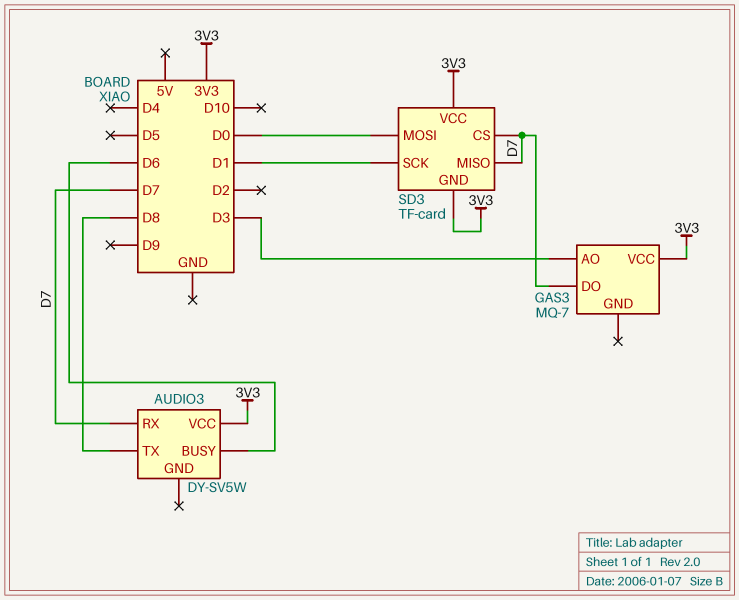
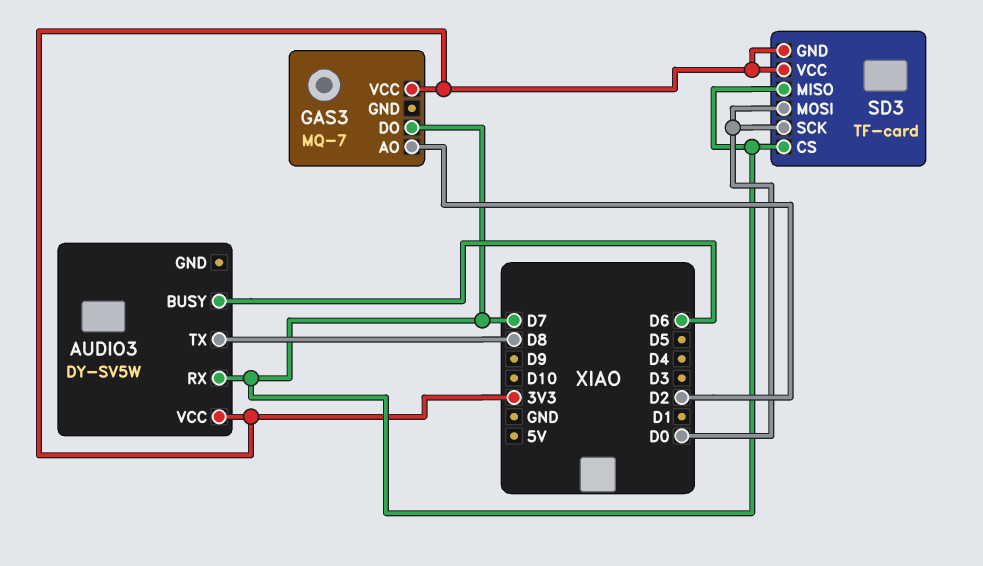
GAS3 pin AO: D3 -> D2
SD3 pin SCK: D1 -> D0

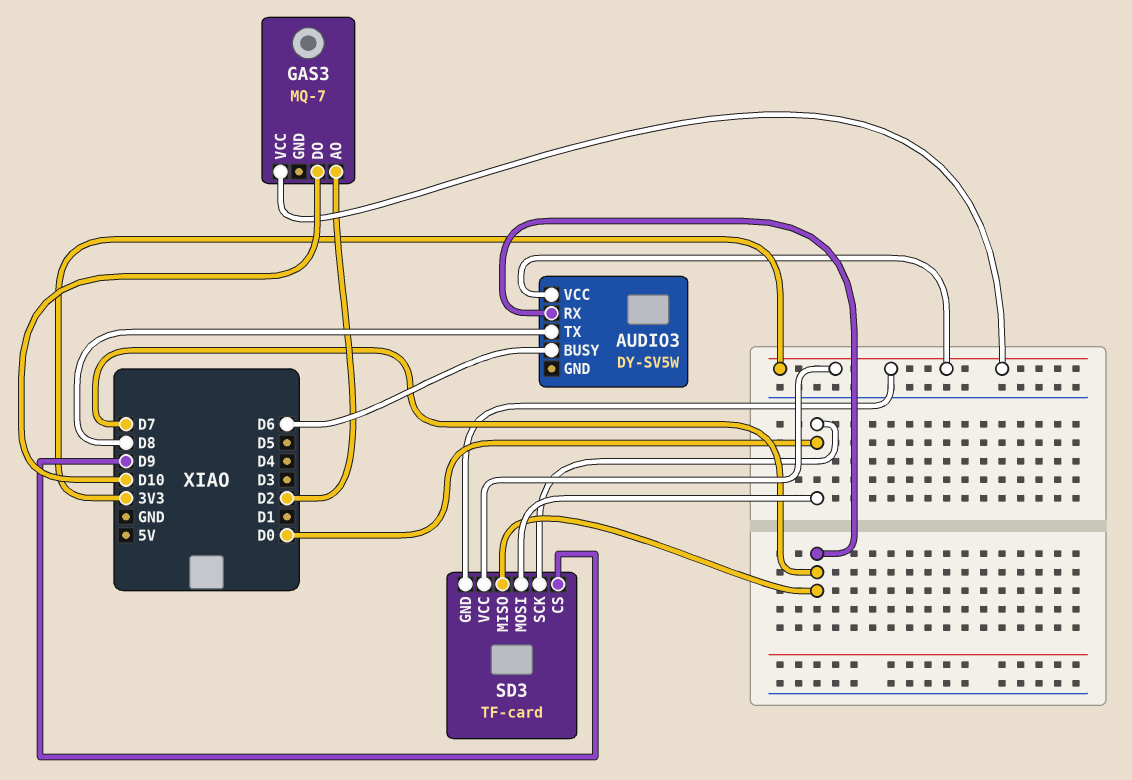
GAS3 pin DO: D7 -> D10
SD3 pin CS: D7 -> D9

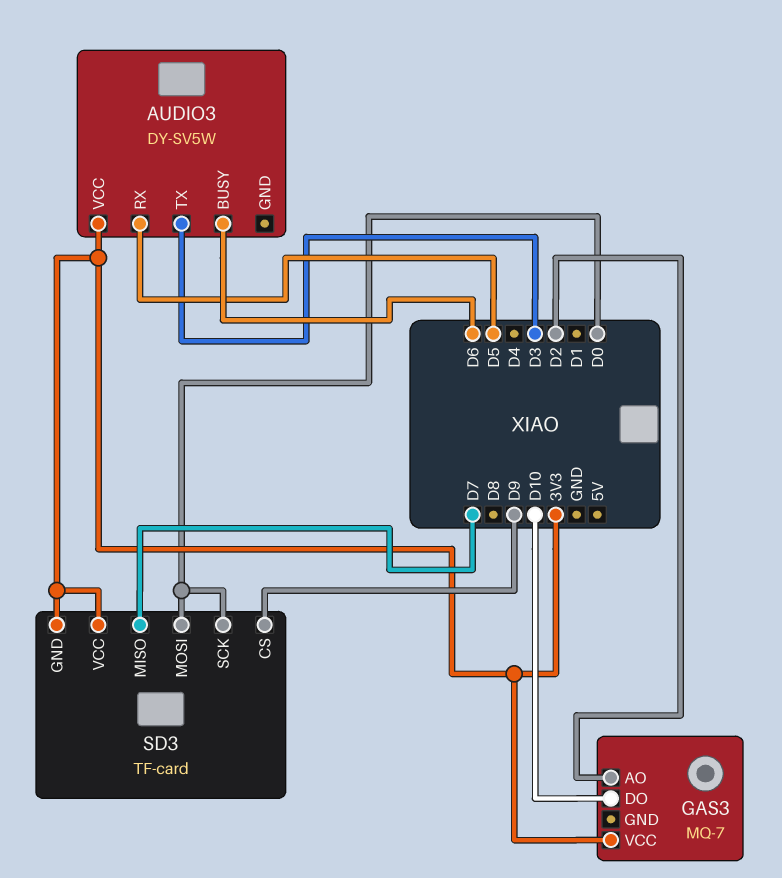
AUDIO3 pin RX: D7 -> D5
AUDIO3 pin TX: D8 -> D3

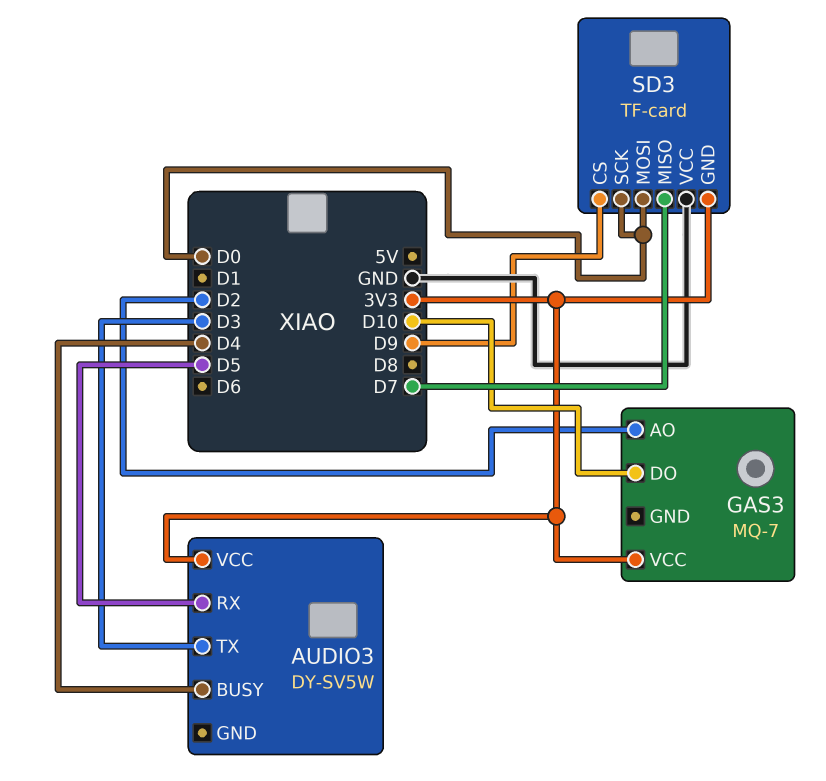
AUDIO3 pin BUSY: D6 -> D4
SD3 pin VCC: 3V3 -> GND

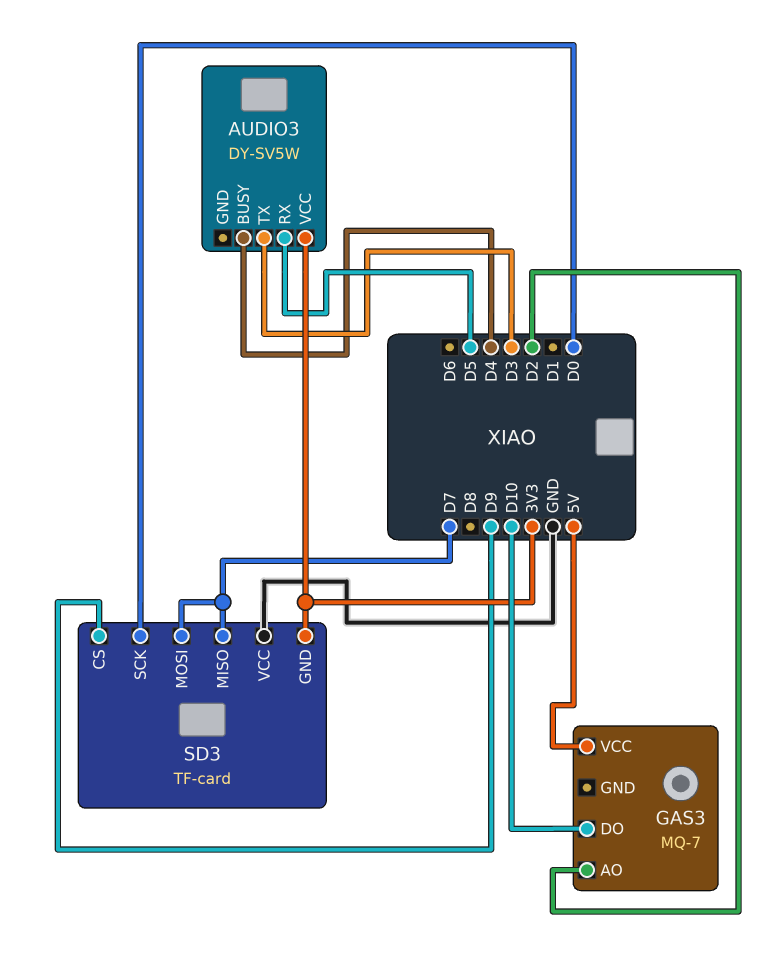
GAS3 pin VCC: 3V3 -> 5V
SD3 pin MOSI: D0 -> D7

